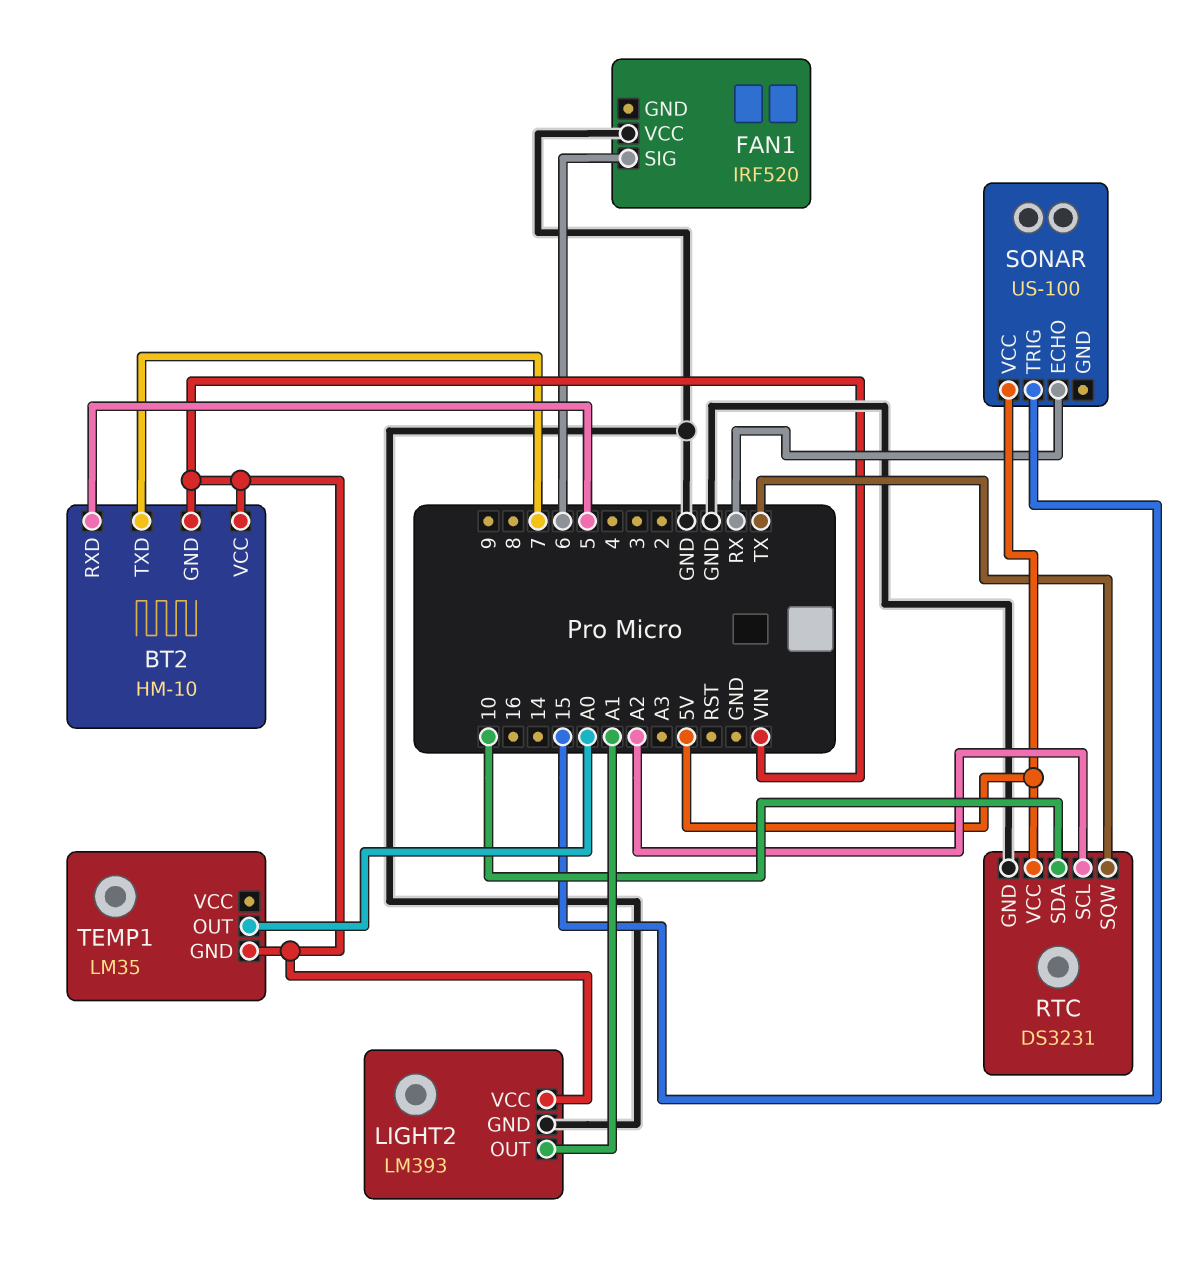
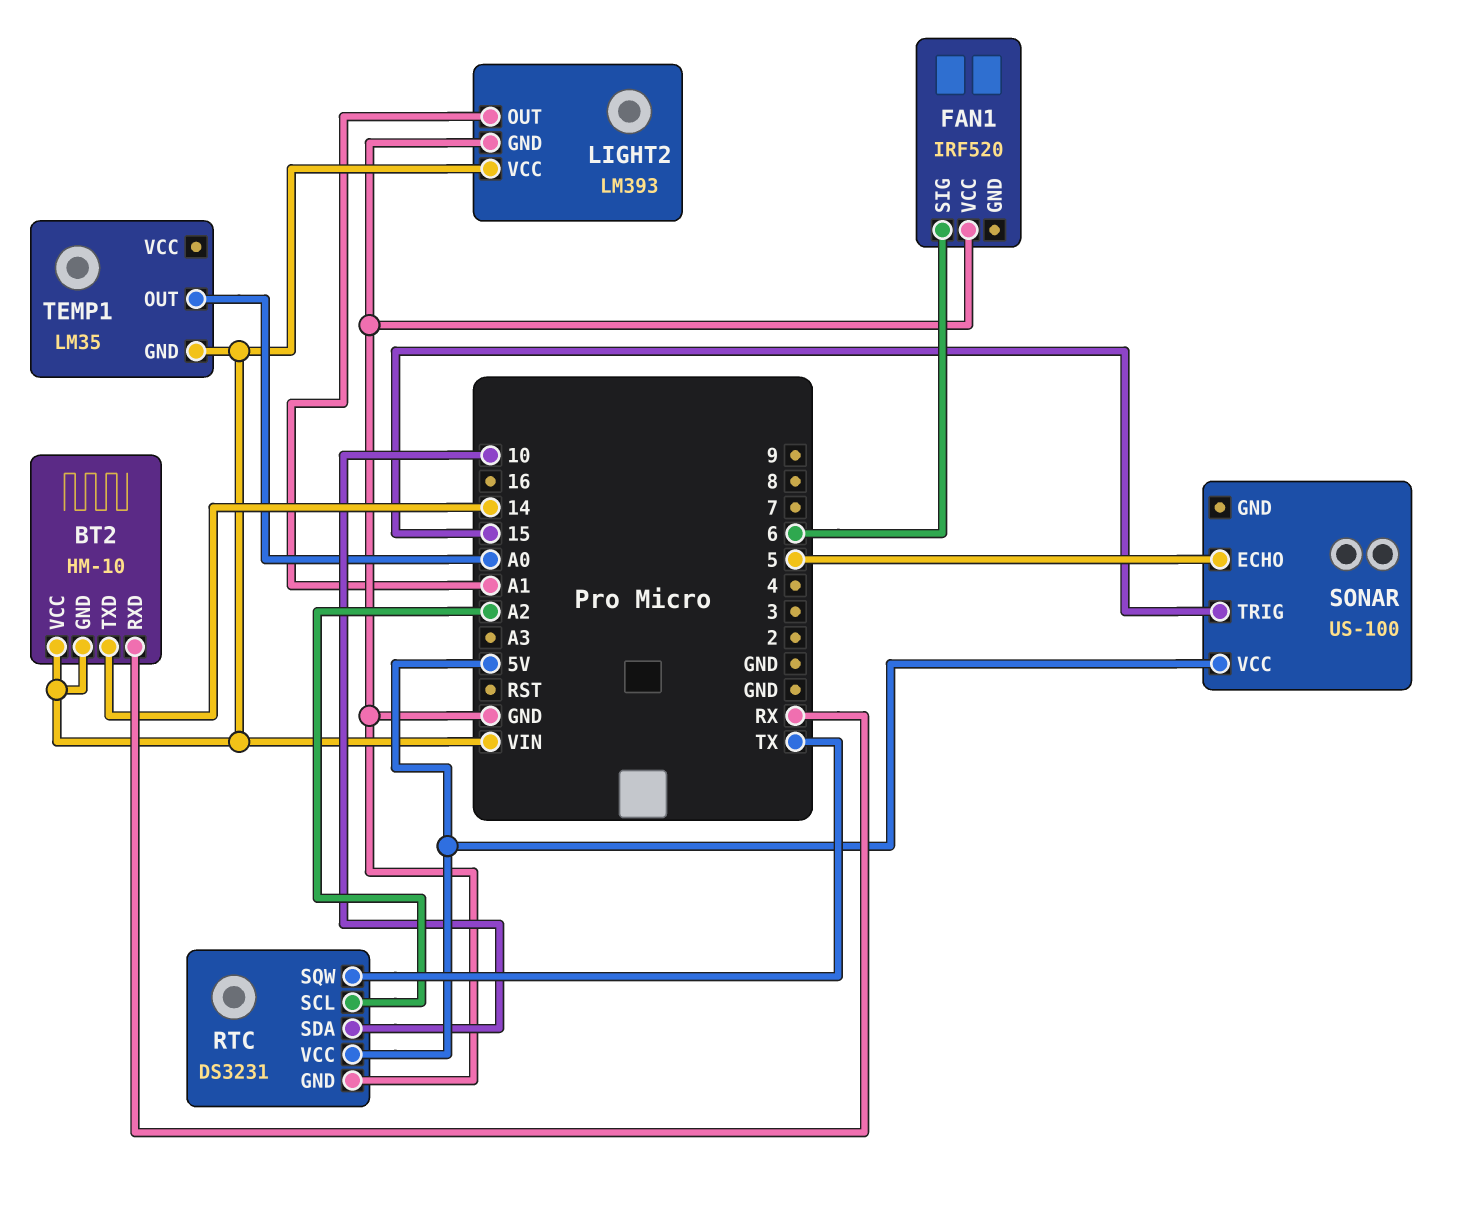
BT2 pin RXD: 5 -> RX
BT2 pin TXD: 7 -> 14
SONAR pin ECHO: RX -> 5

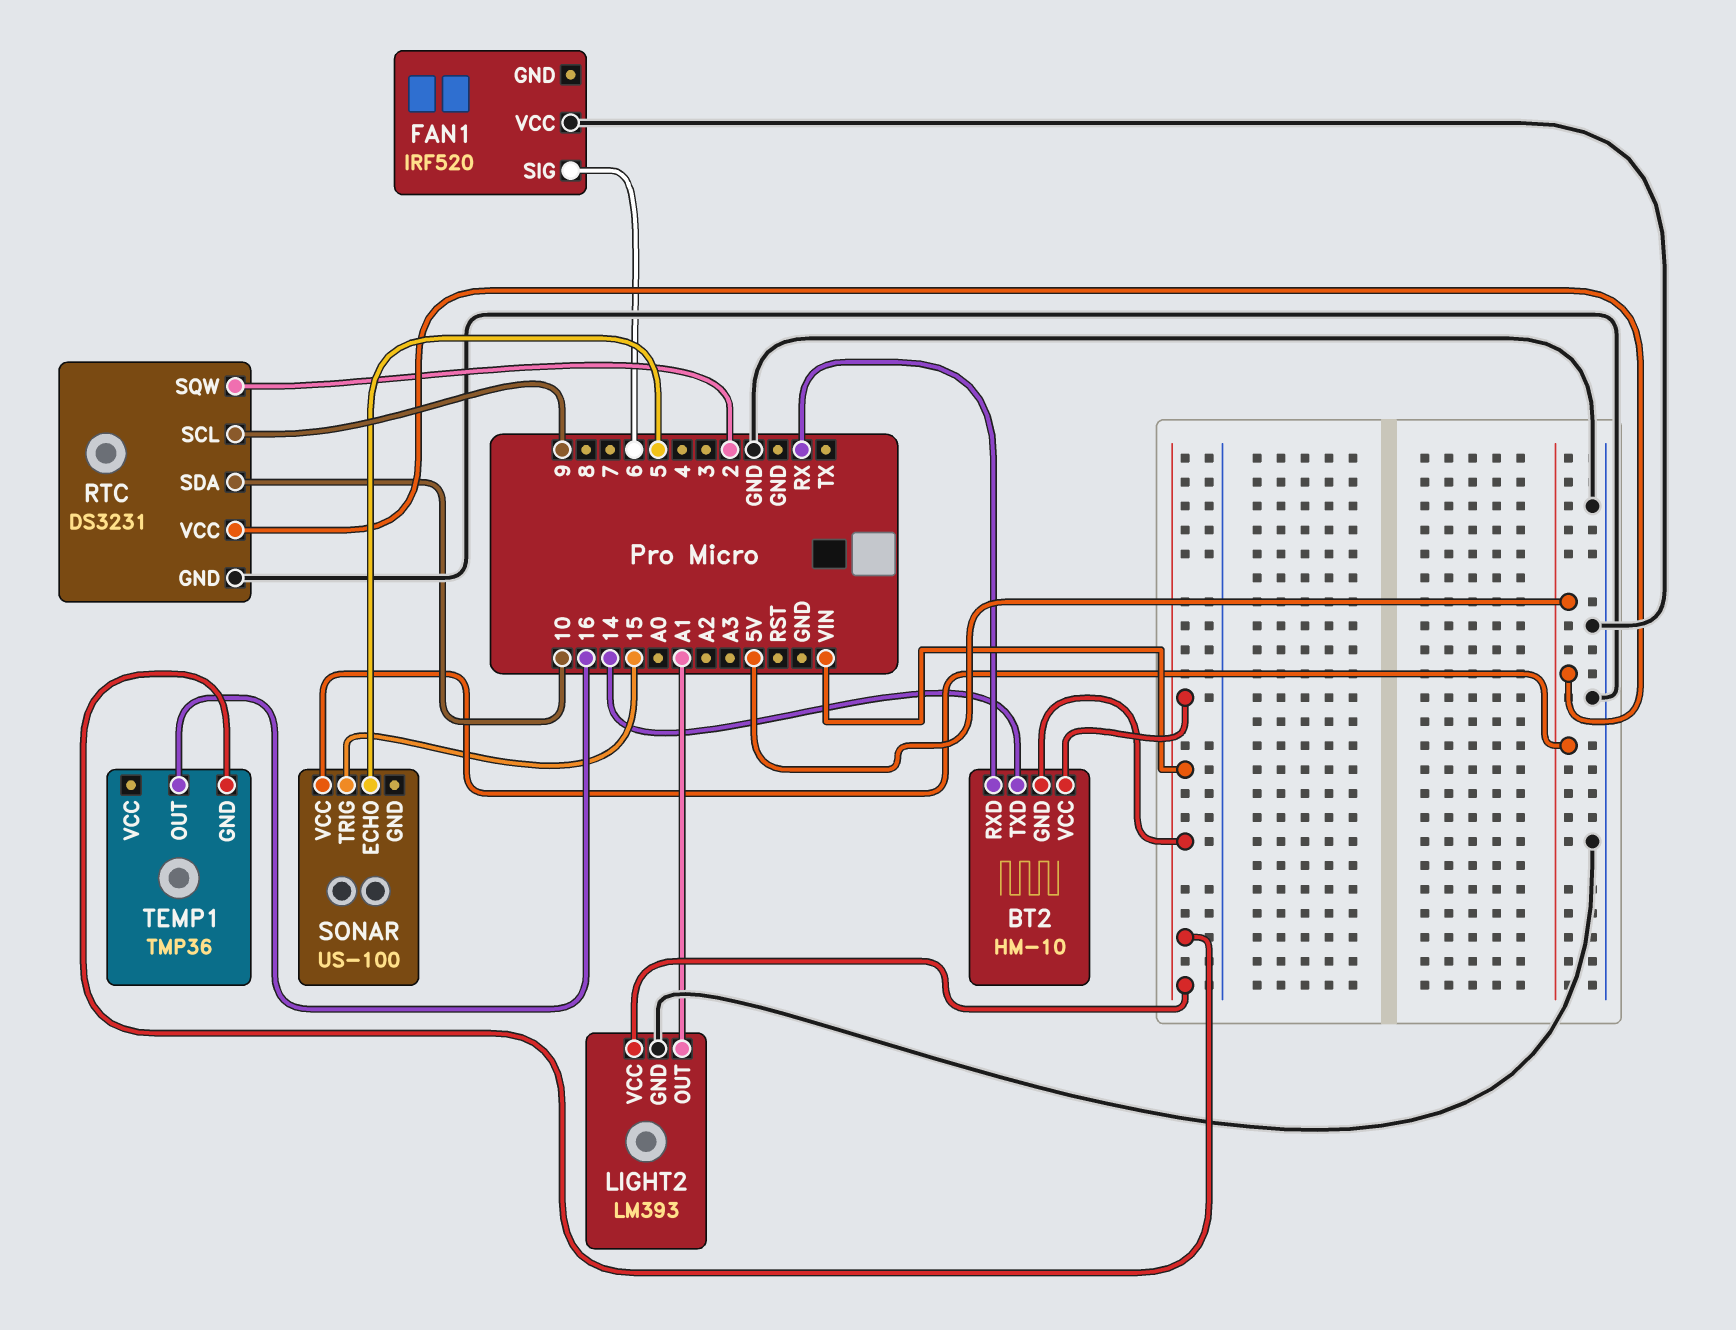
RTC pin SCL: A2 -> 9
RTC pin SQW: TX -> 2
TEMP1: LM35 -> TMP36
TEMP1 pin OUT: A0 -> 16

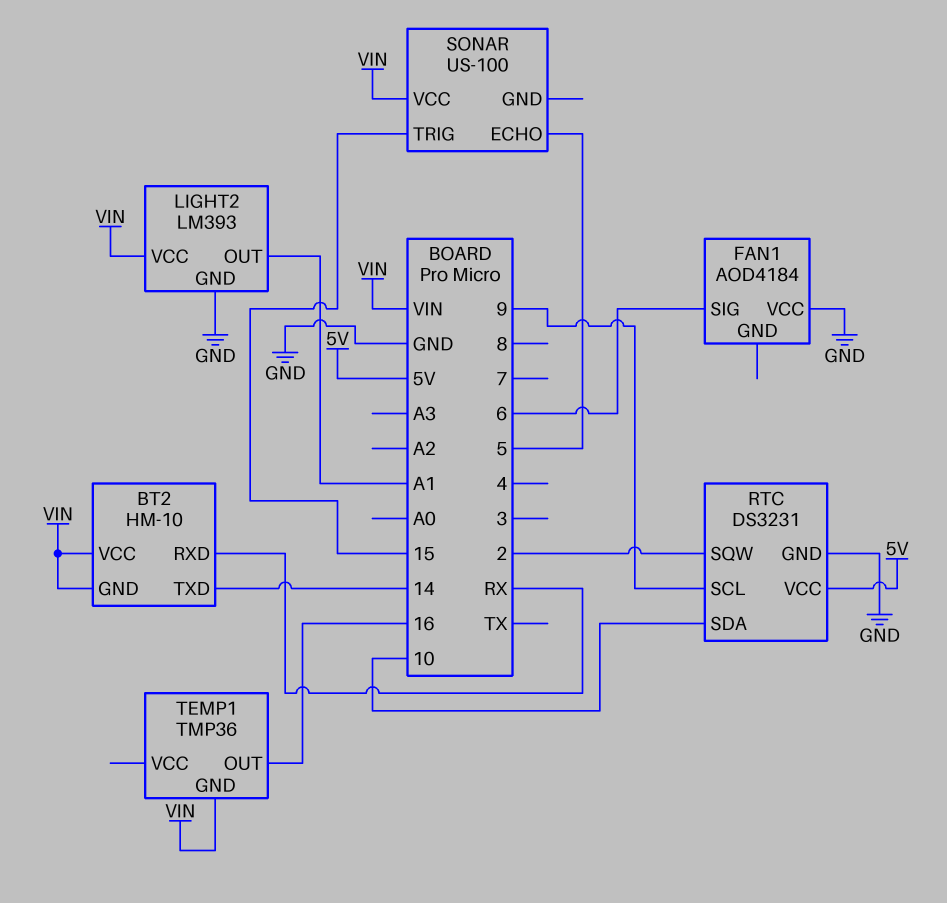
FAN1: IRF520 -> AOD4184
SONAR pin VCC: 5V -> VIN

